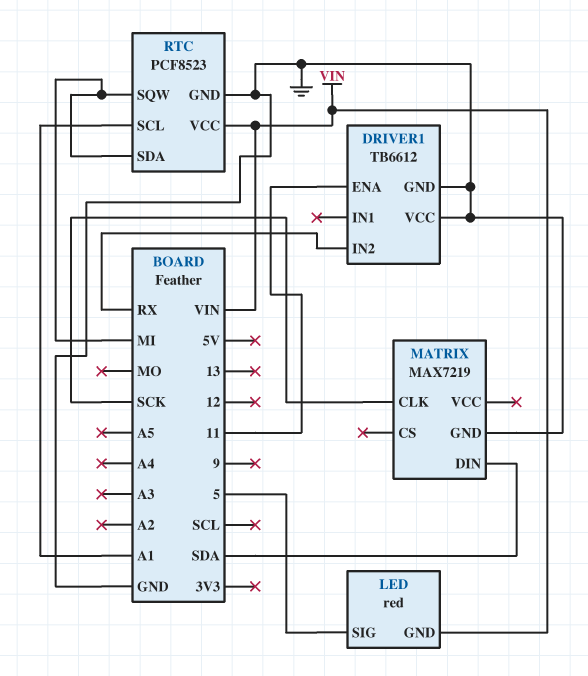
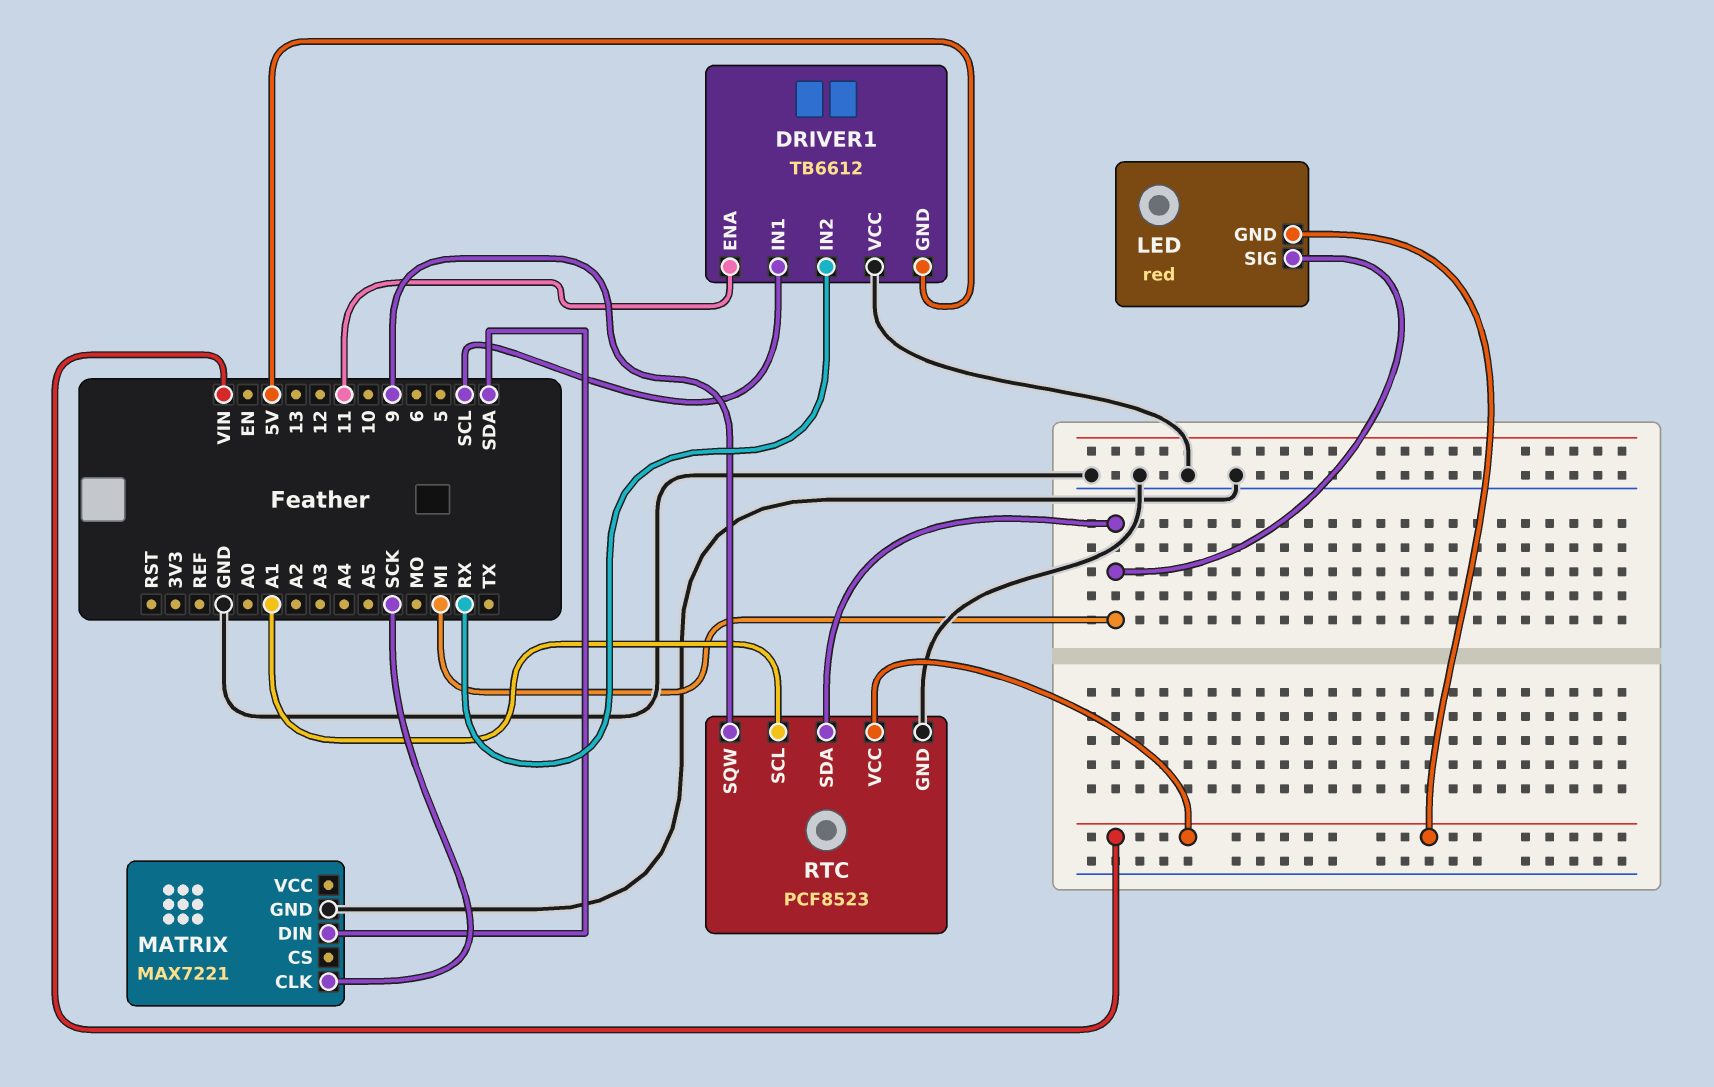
DRIVER1 pin GND: GND -> 5V
DRIVER1 pin IN1: none -> SCL
LED pin SIG: 5 -> MI
MATRIX: MAX7219 -> MAX7221
RTC pin SQW: MI -> 9

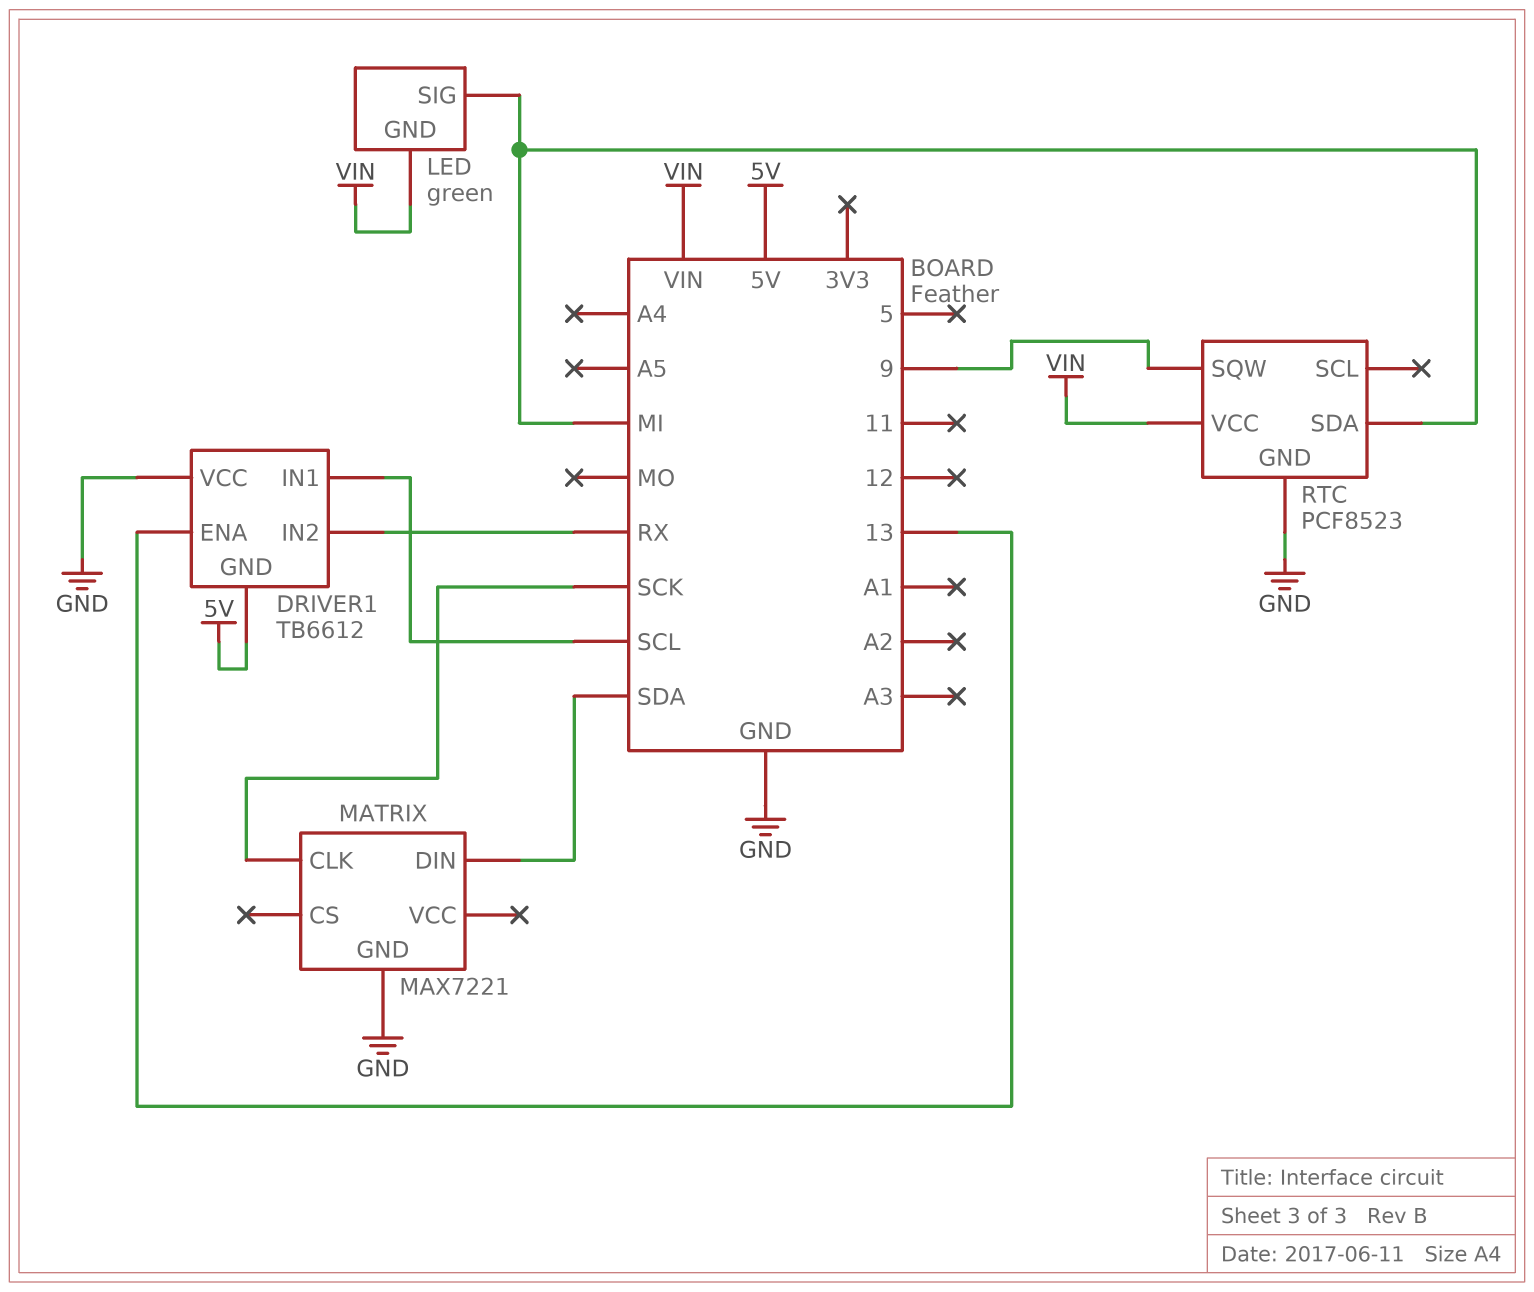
DRIVER1 pin ENA: 11 -> 13
LED: red -> green
RTC pin SCL: A1 -> none

